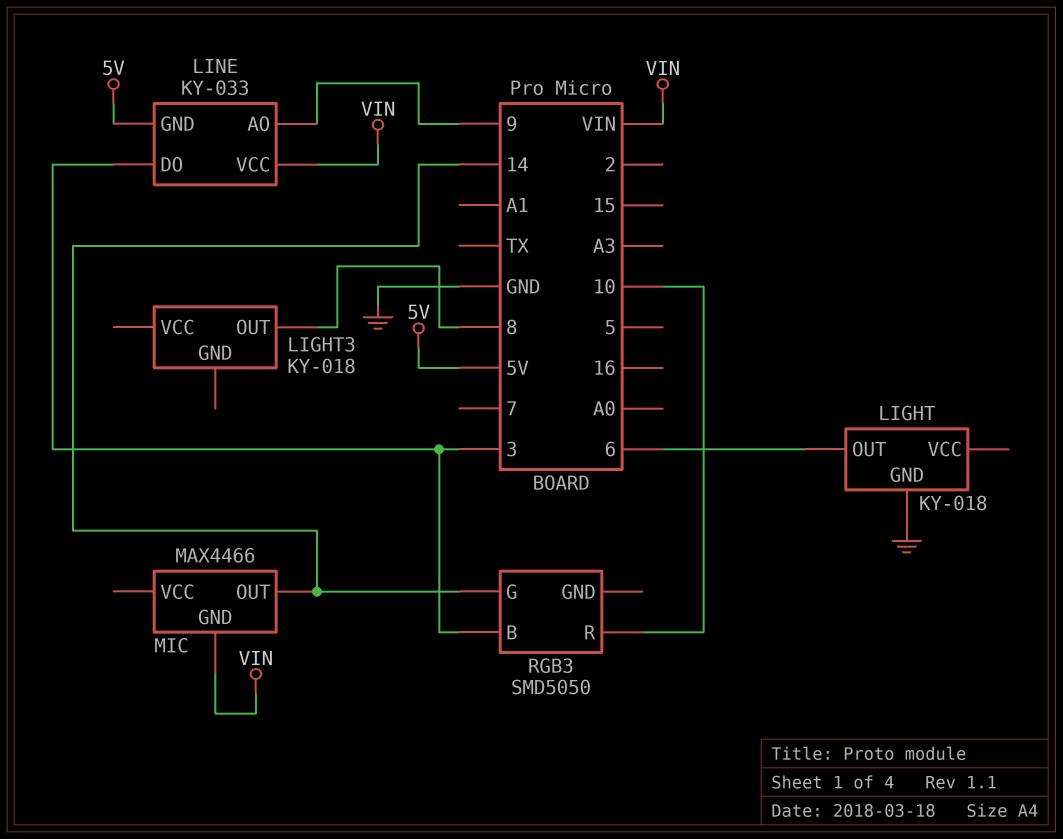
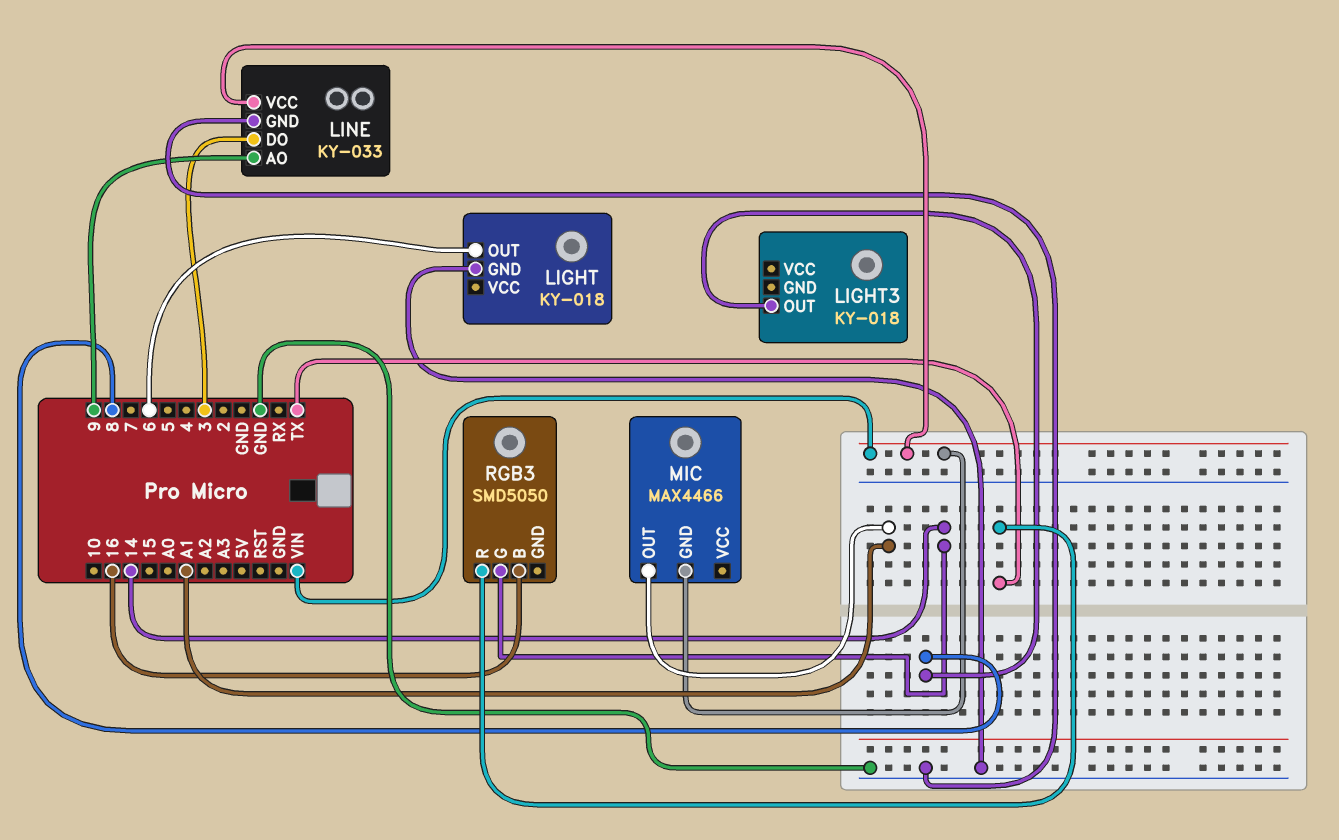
LINE pin GND: 5V -> GND
MIC pin OUT: 14 -> A1
RGB3 pin B: 3 -> 16
RGB3 pin R: 10 -> TX

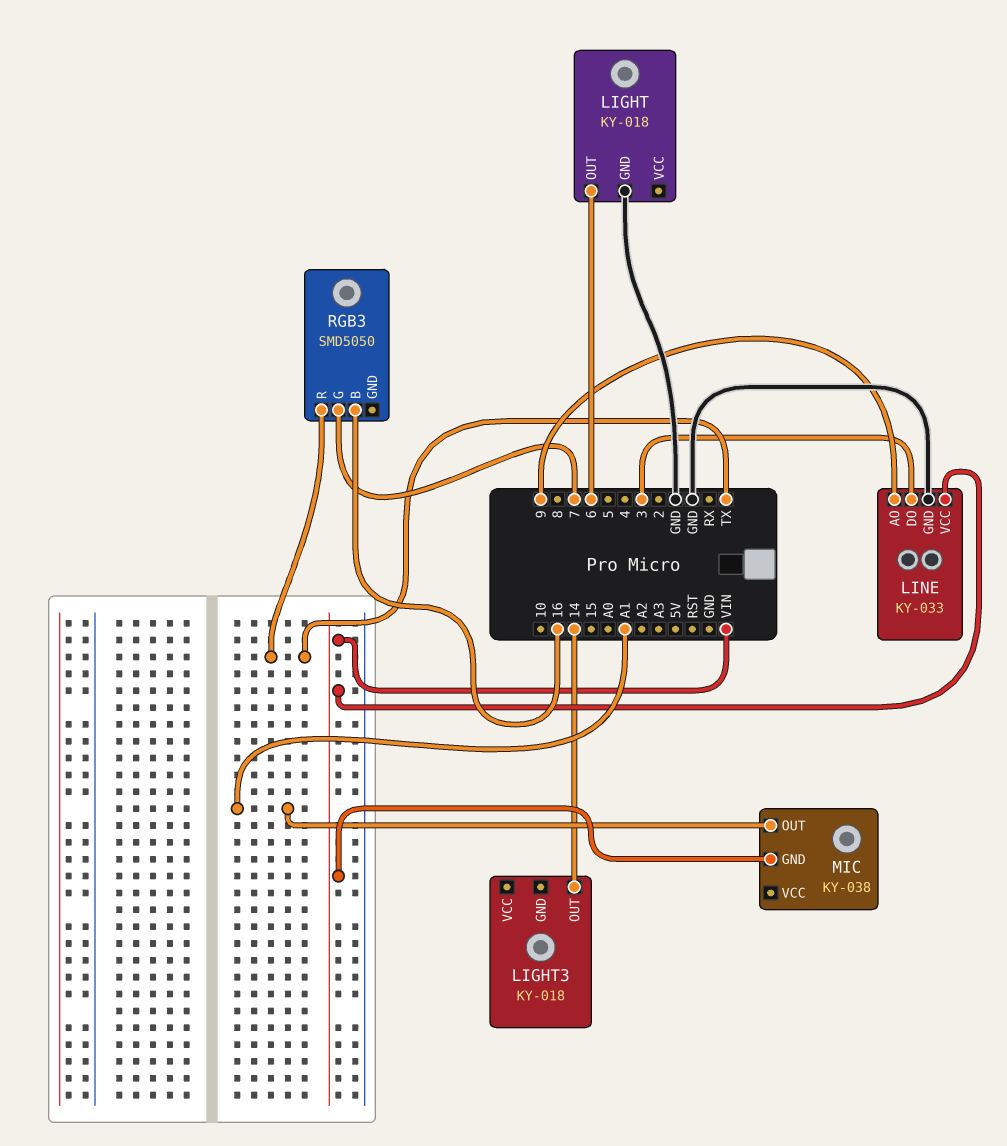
LIGHT3 pin OUT: 8 -> 14
MIC: MAX4466 -> KY-038
RGB3 pin G: 14 -> 7

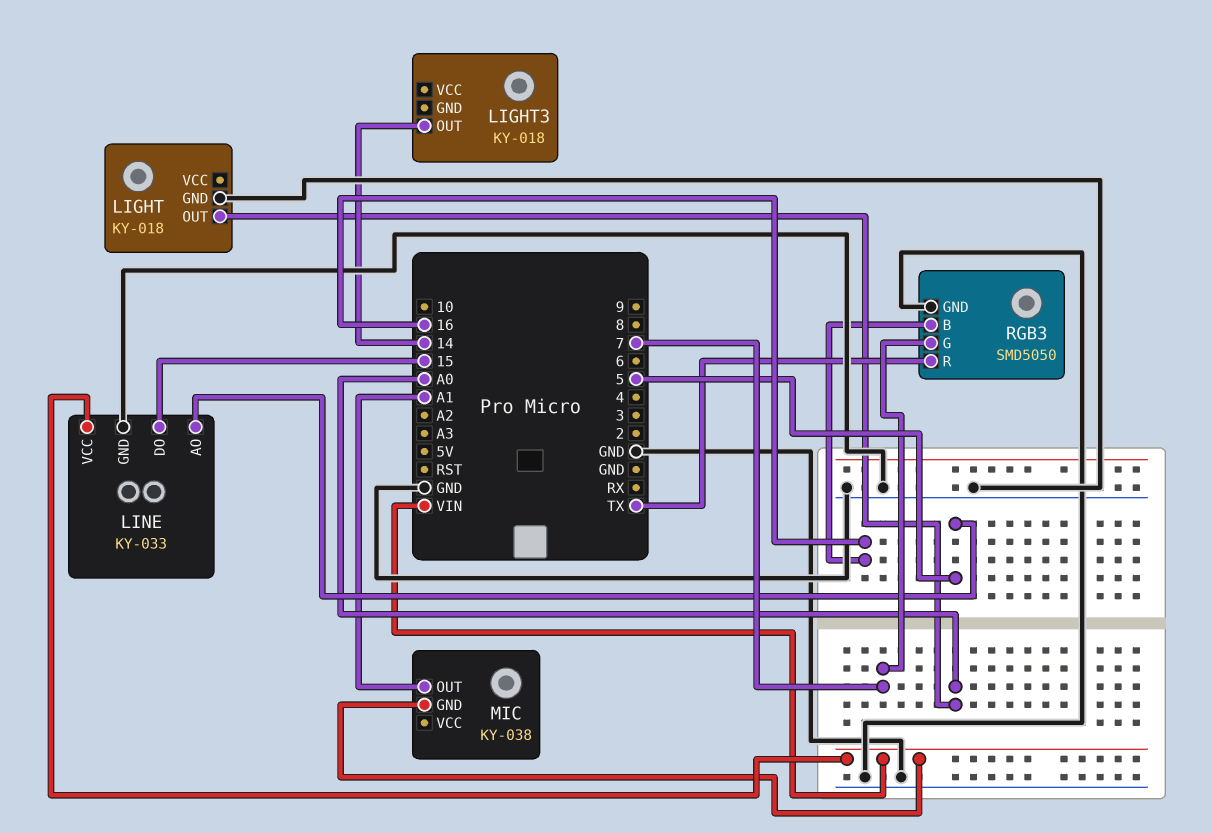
LIGHT pin OUT: 6 -> A0
LINE pin AO: 9 -> 5
LINE pin DO: 3 -> 15
RGB3 pin GND: none -> GND

